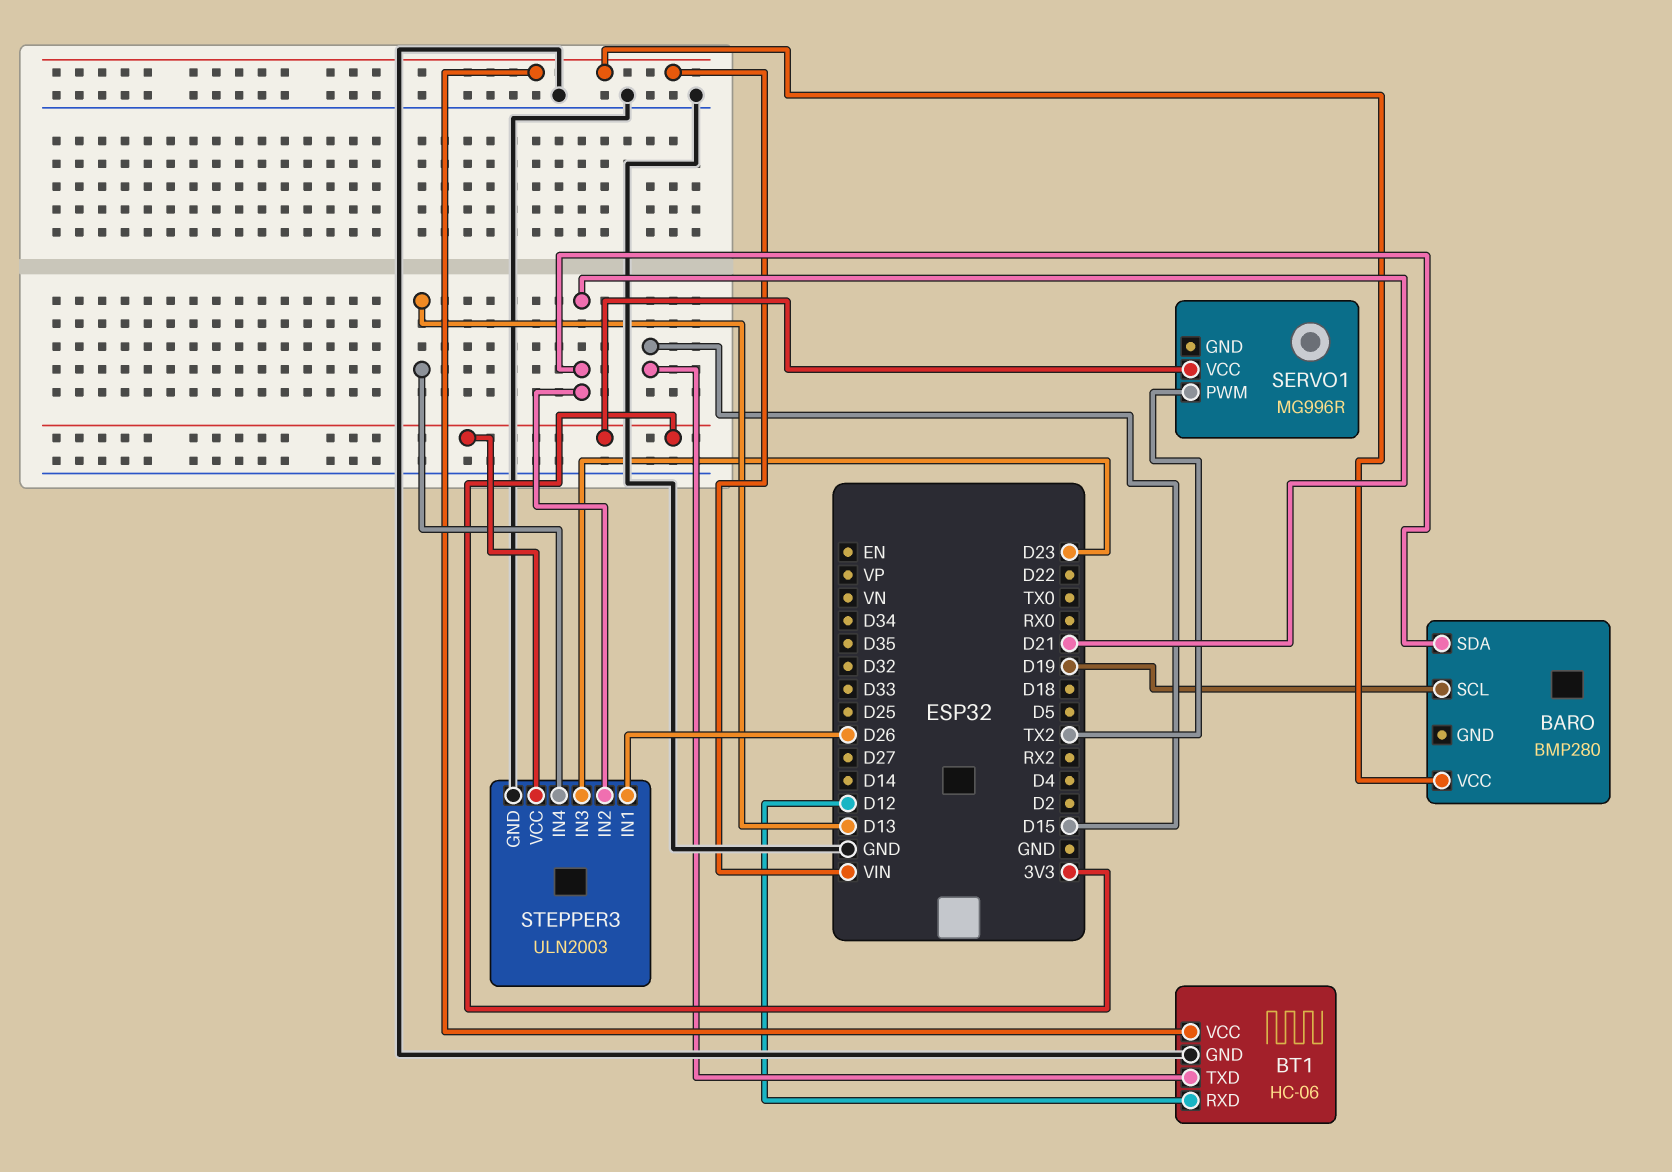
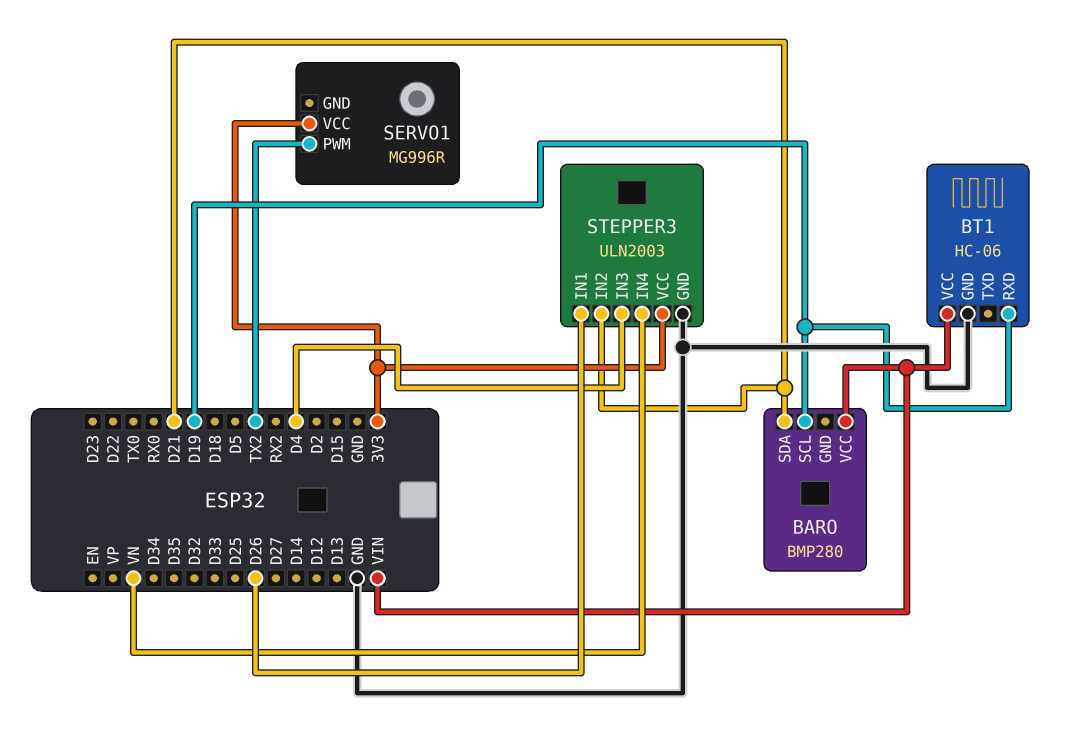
BT1 pin RXD: D12 -> D19
BT1 pin TXD: D15 -> none
STEPPER3 pin IN3: D23 -> D4
STEPPER3 pin IN4: D13 -> VN

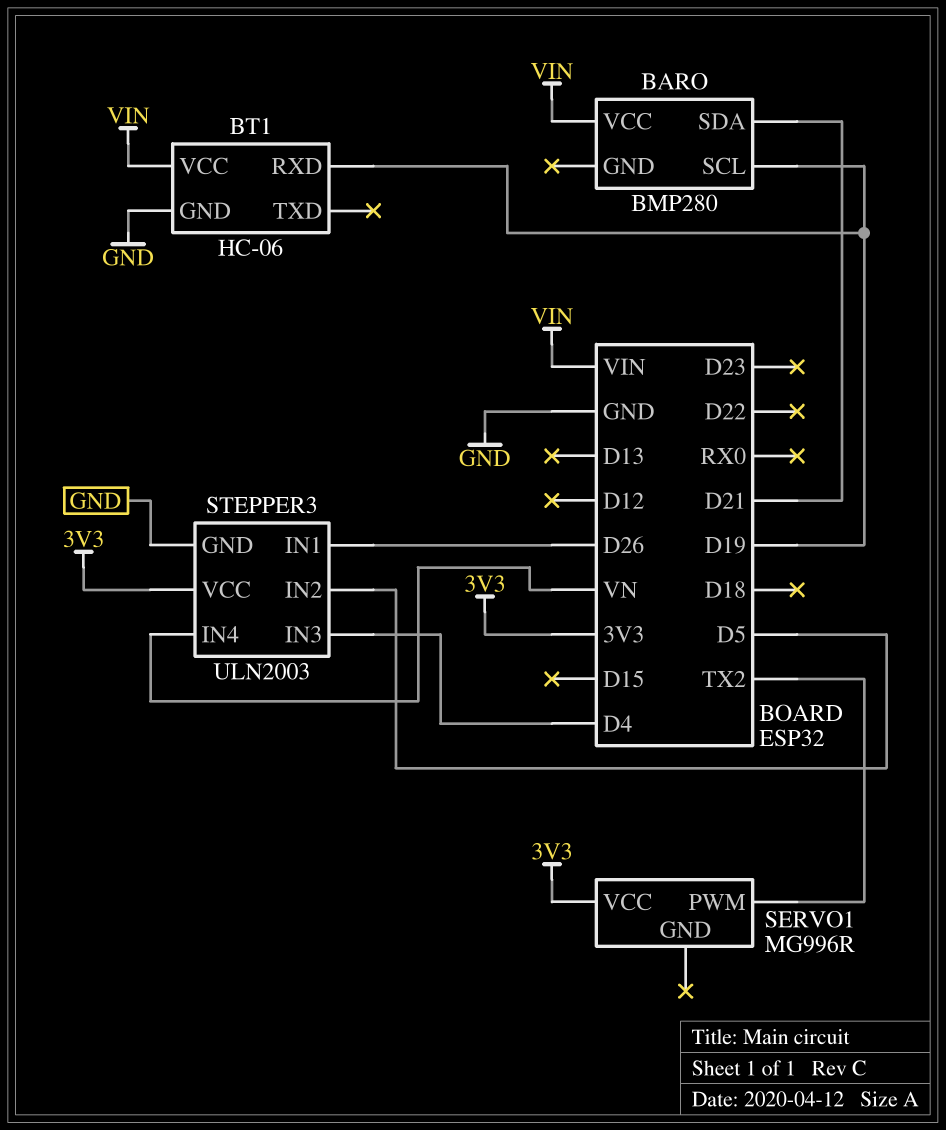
STEPPER3 pin IN2: D21 -> D5

